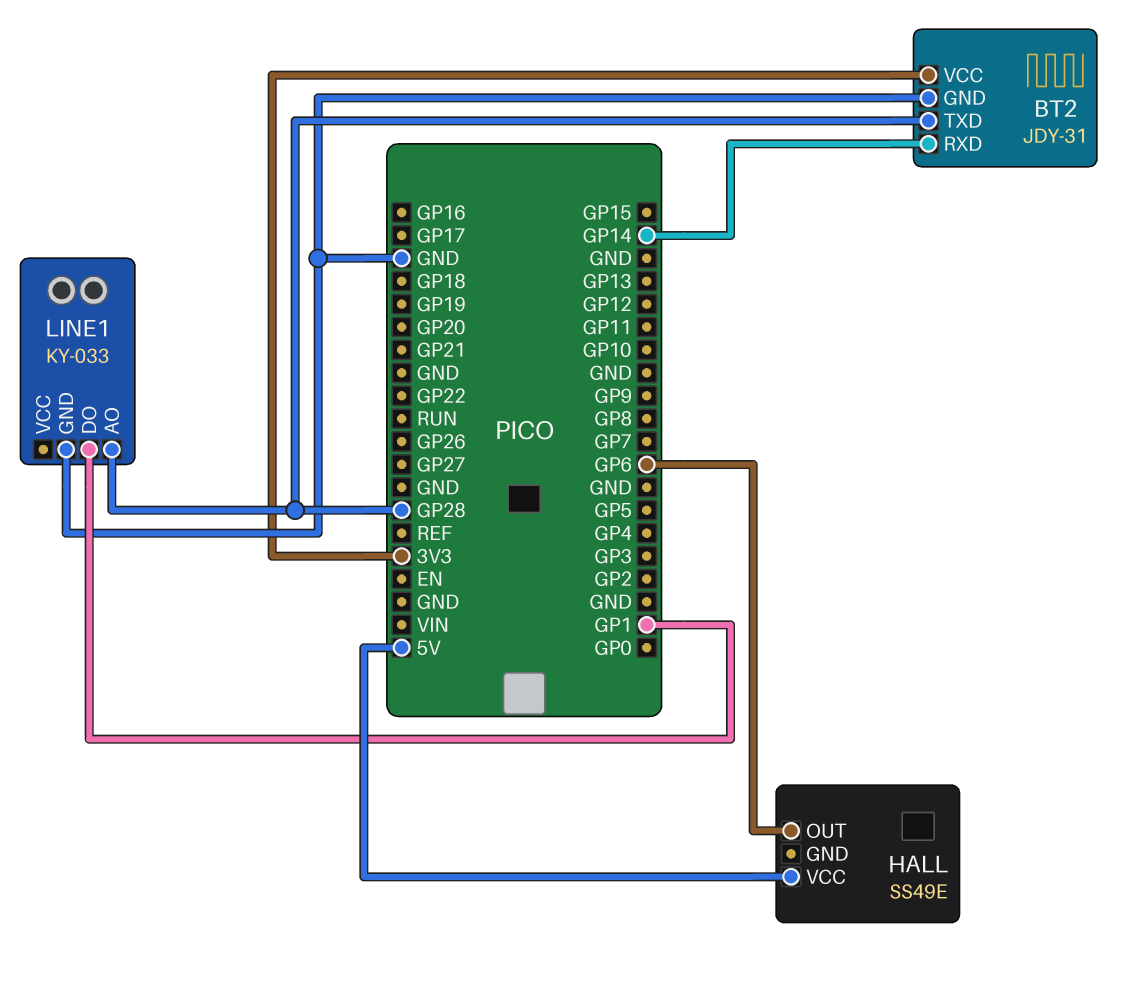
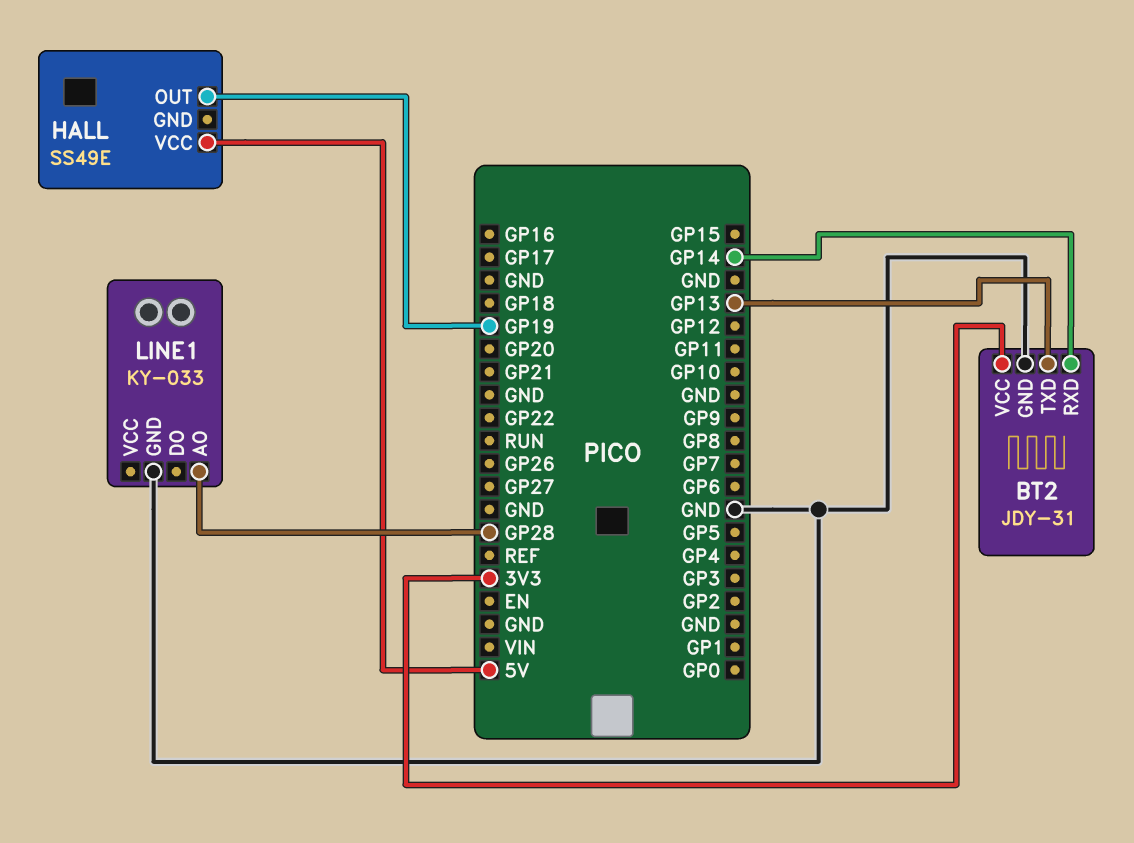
BT2 pin TXD: GP28 -> GP13
HALL pin OUT: GP6 -> GP19
LINE1 pin DO: GP1 -> none

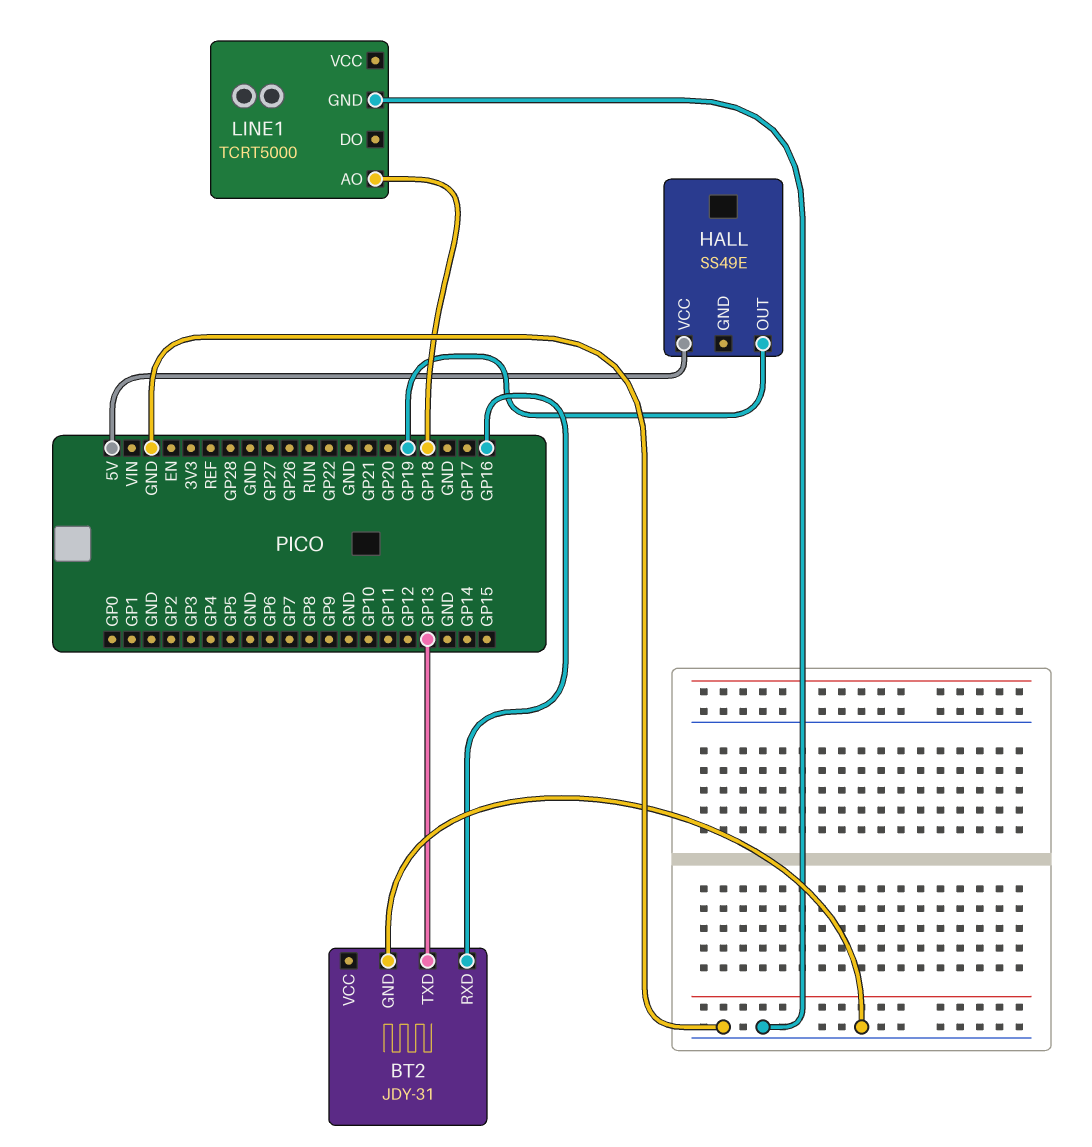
BT2 pin RXD: GP14 -> GP16
BT2 pin VCC: 3V3 -> none
LINE1: KY-033 -> TCRT5000
LINE1 pin AO: GP28 -> GP18

